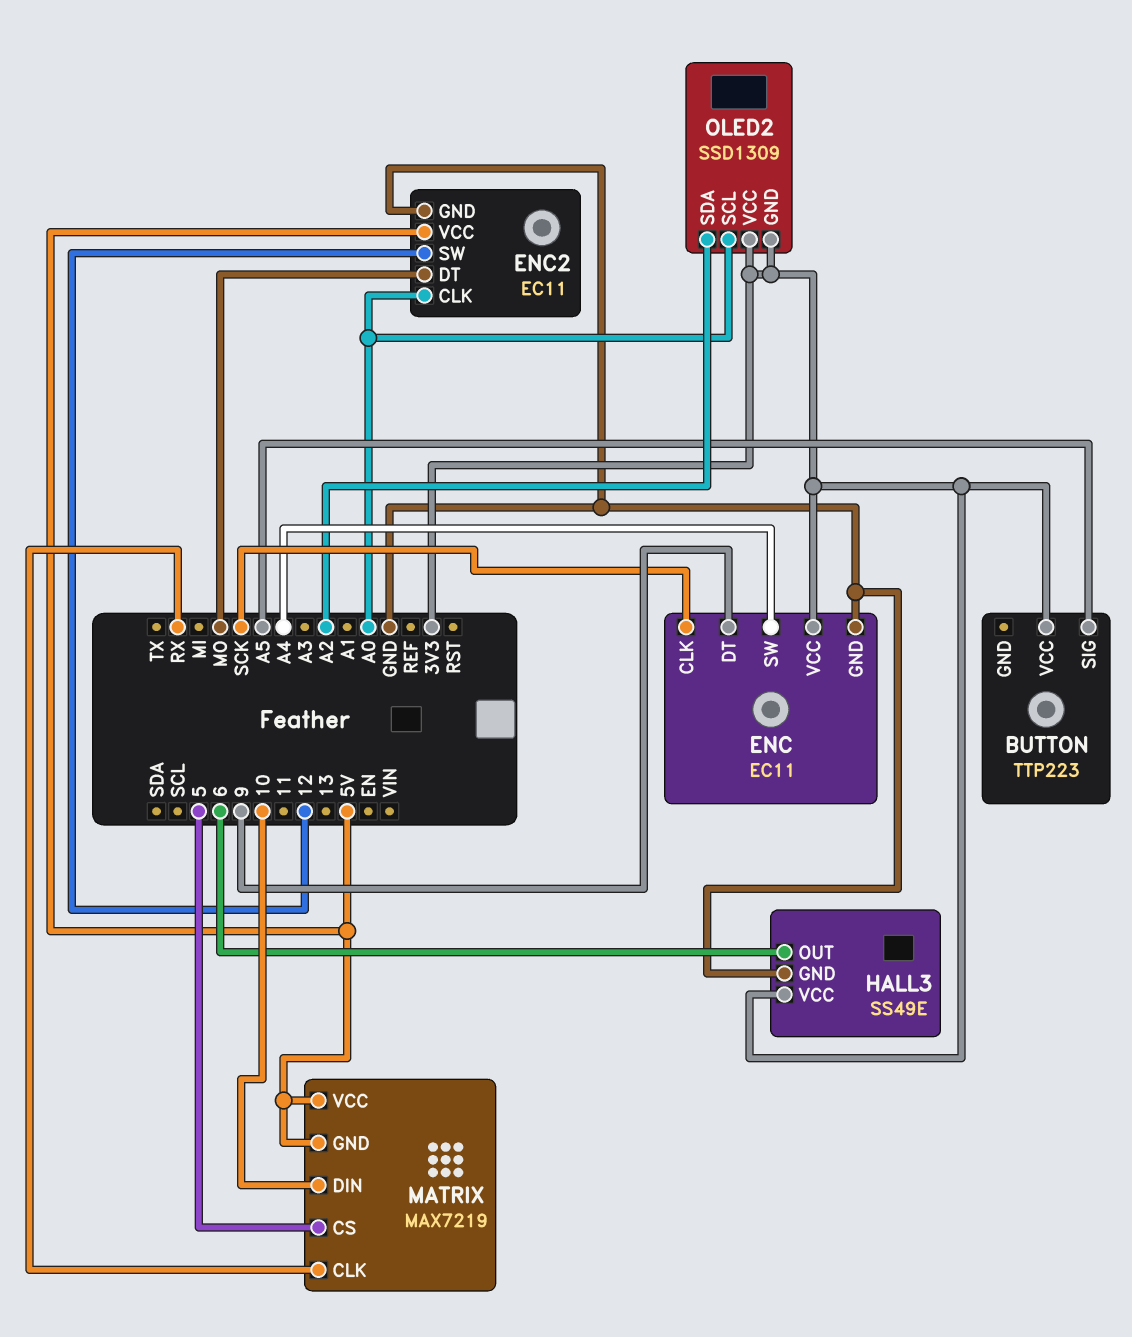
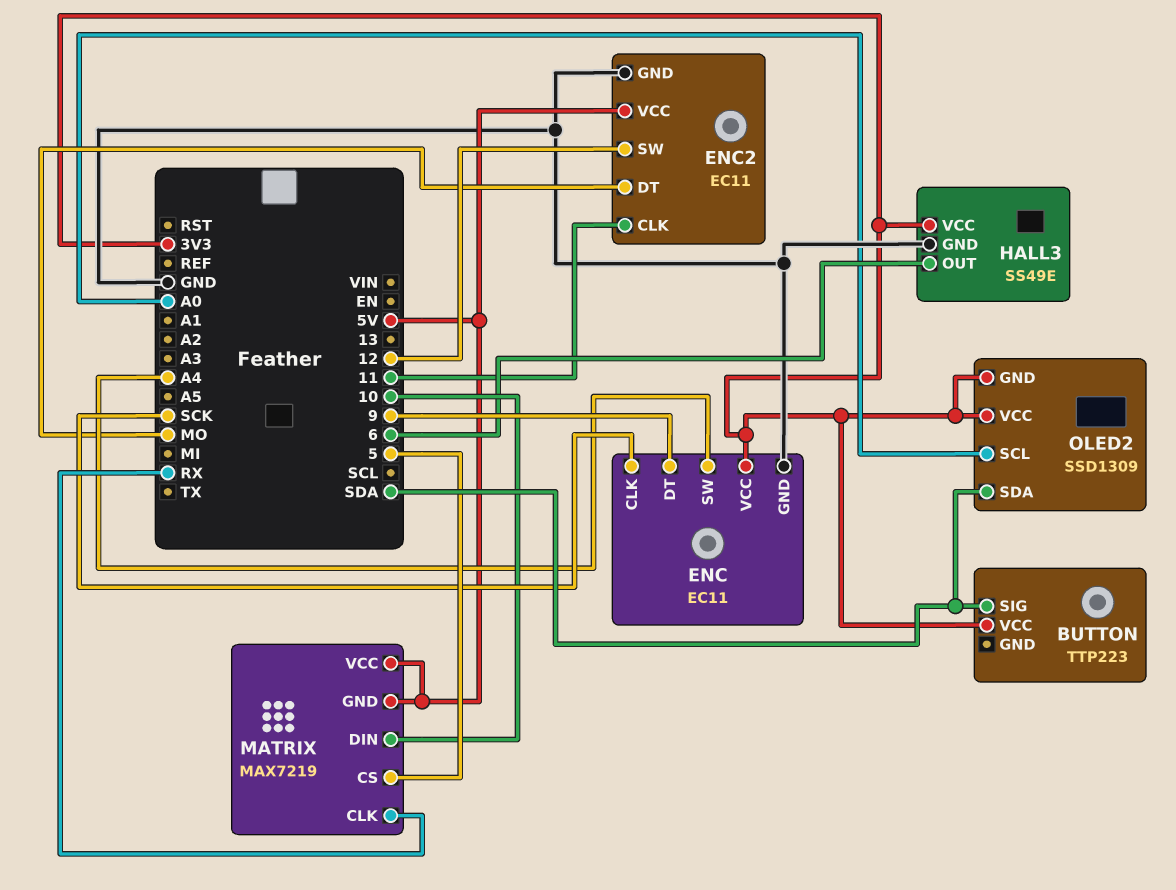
BUTTON pin SIG: A5 -> SDA
ENC2 pin CLK: A0 -> 11
OLED2 pin SDA: A2 -> SDA

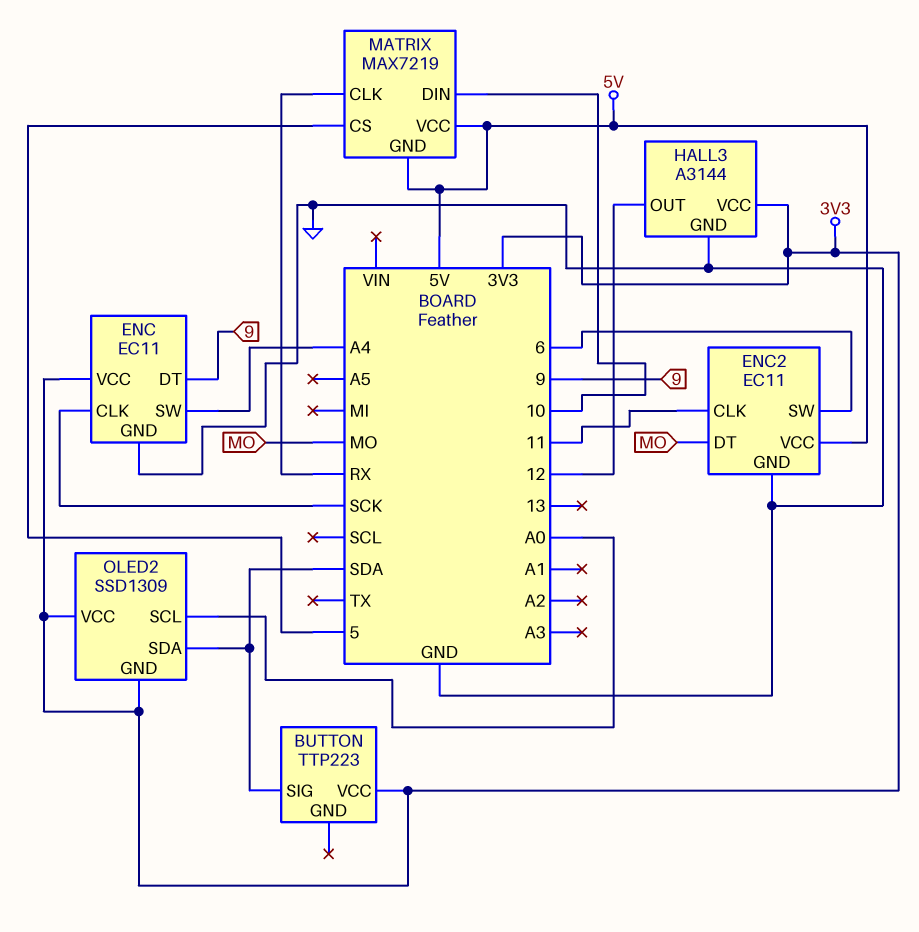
ENC2 pin SW: 12 -> 6
HALL3: SS49E -> A3144
HALL3 pin OUT: 6 -> 12

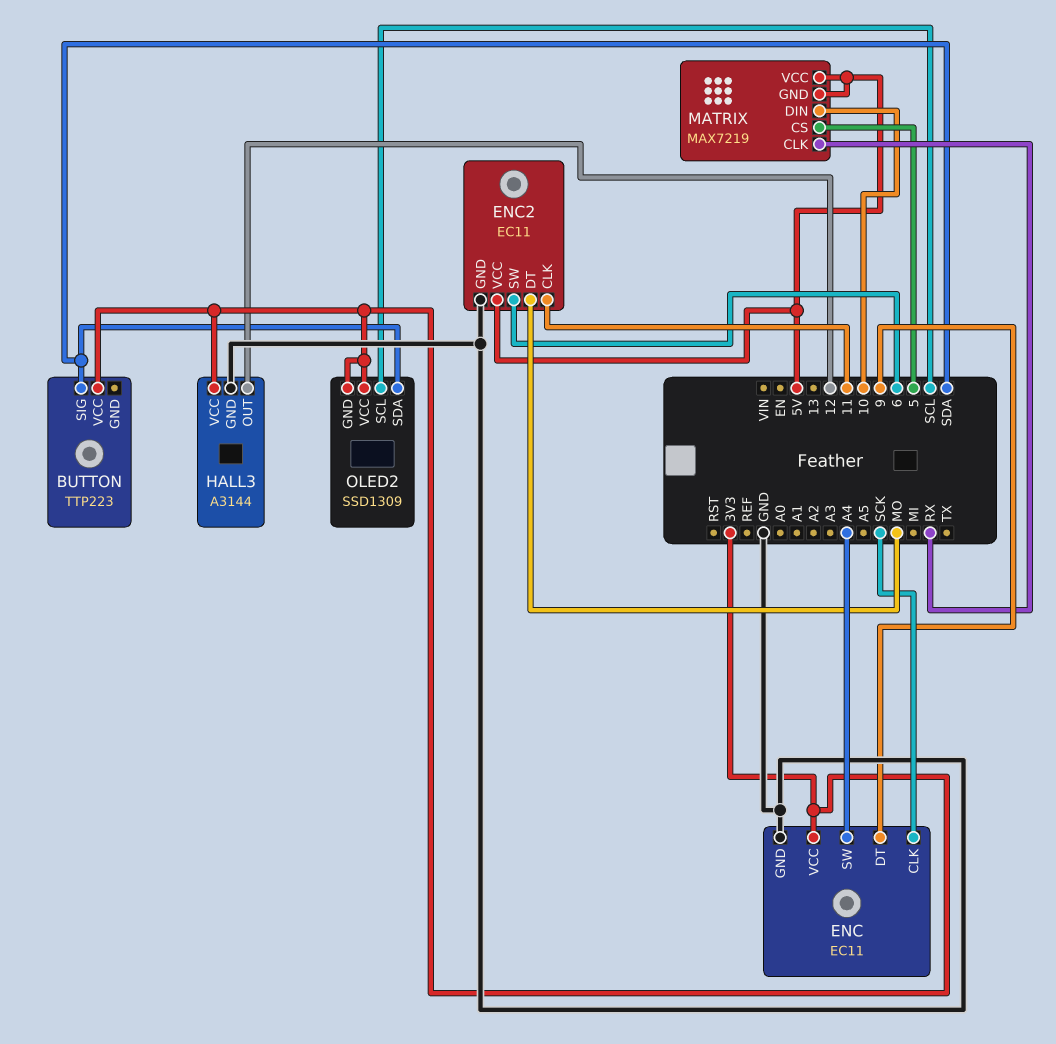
OLED2 pin SCL: A0 -> SCL

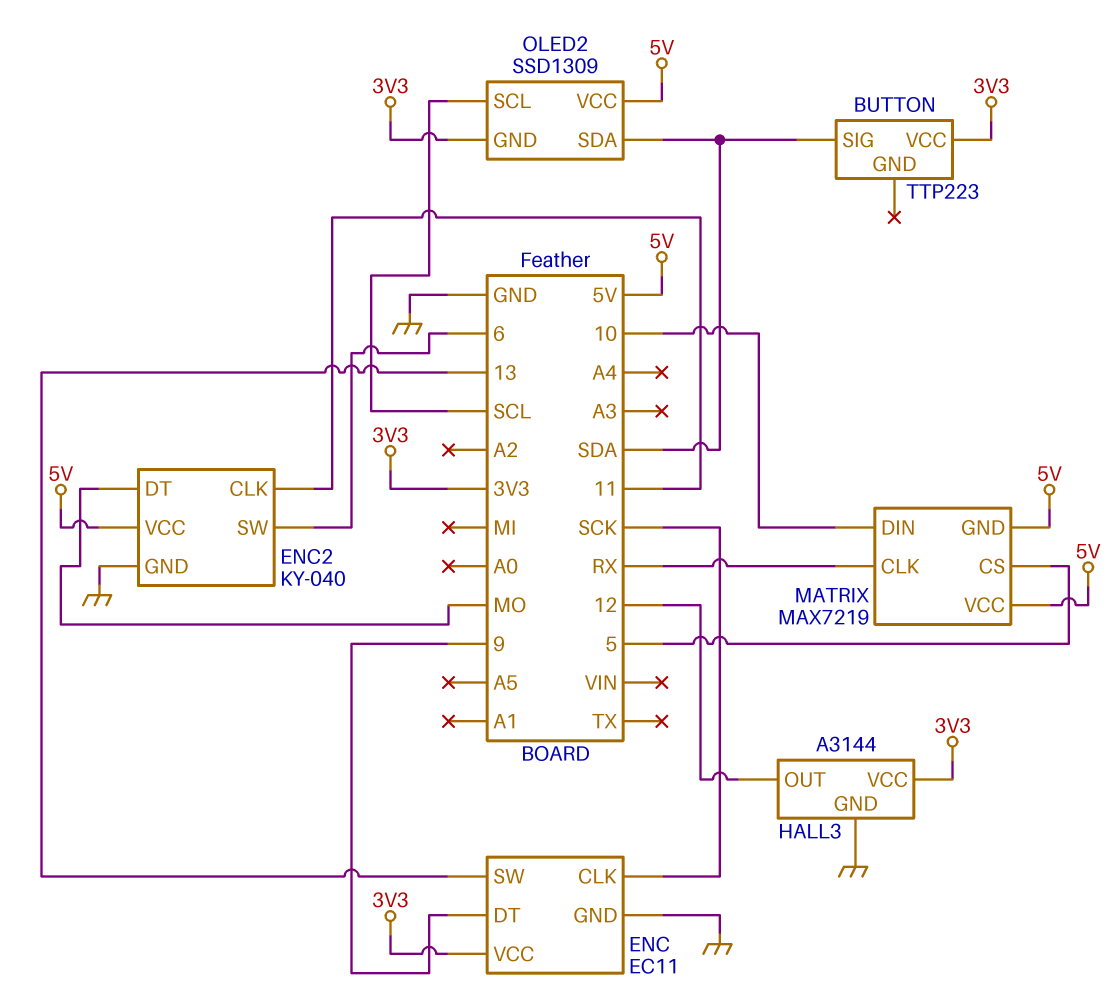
ENC pin SW: A4 -> 13
ENC2: EC11 -> KY-040
OLED2 pin VCC: 3V3 -> 5V

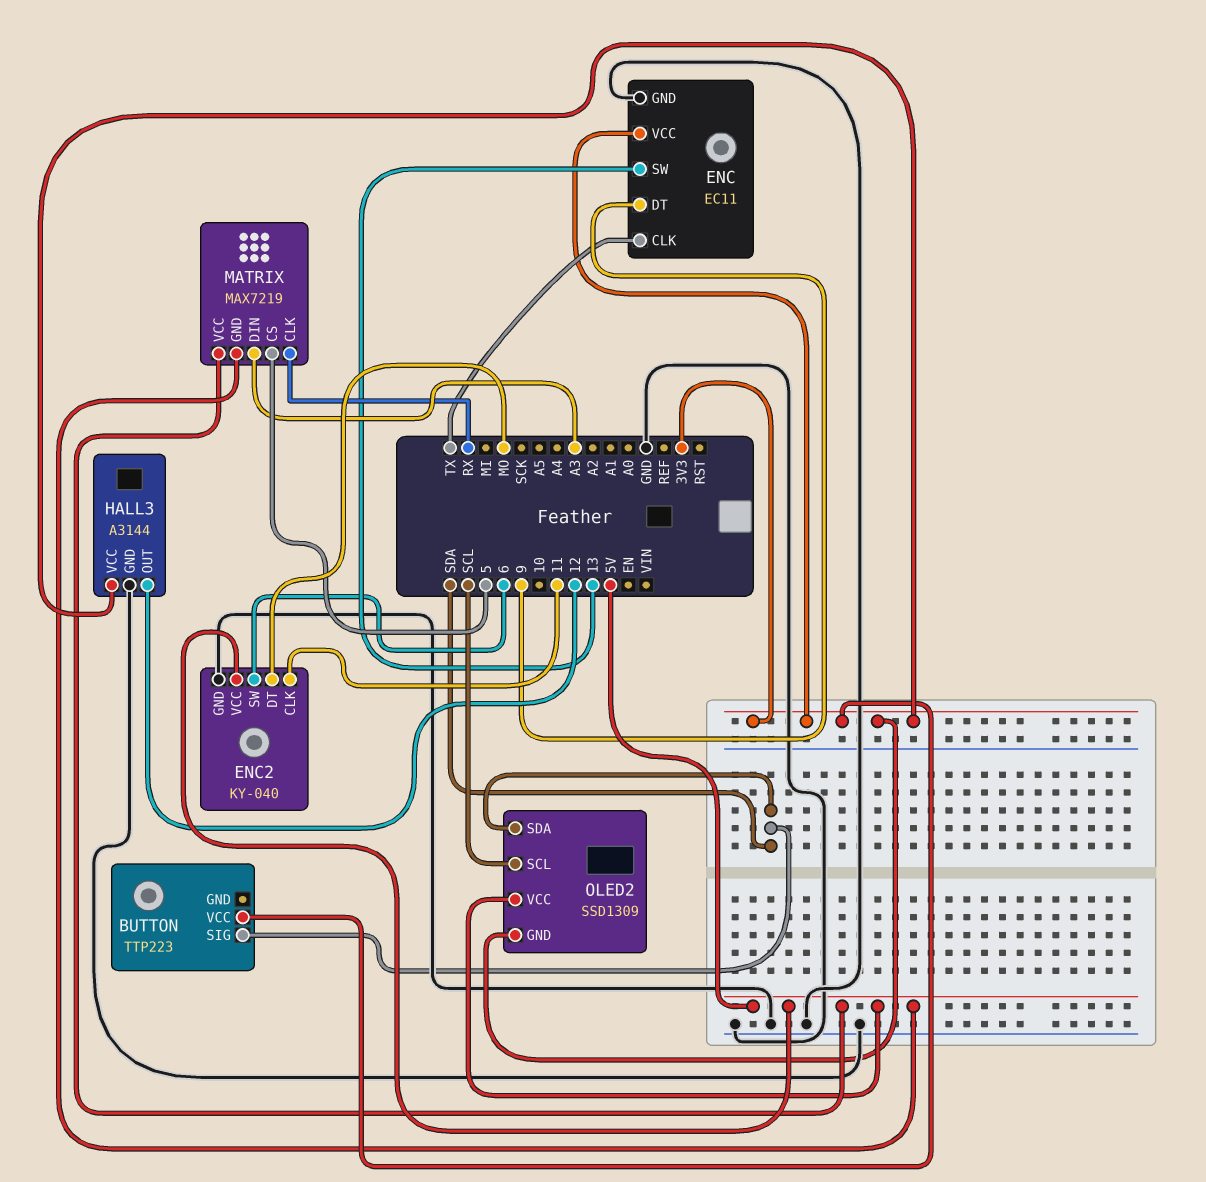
ENC pin CLK: SCK -> TX
MATRIX pin DIN: 10 -> A3

